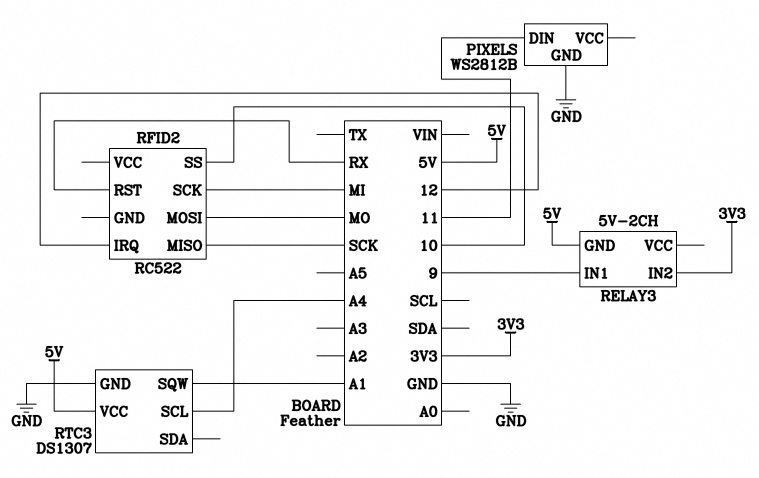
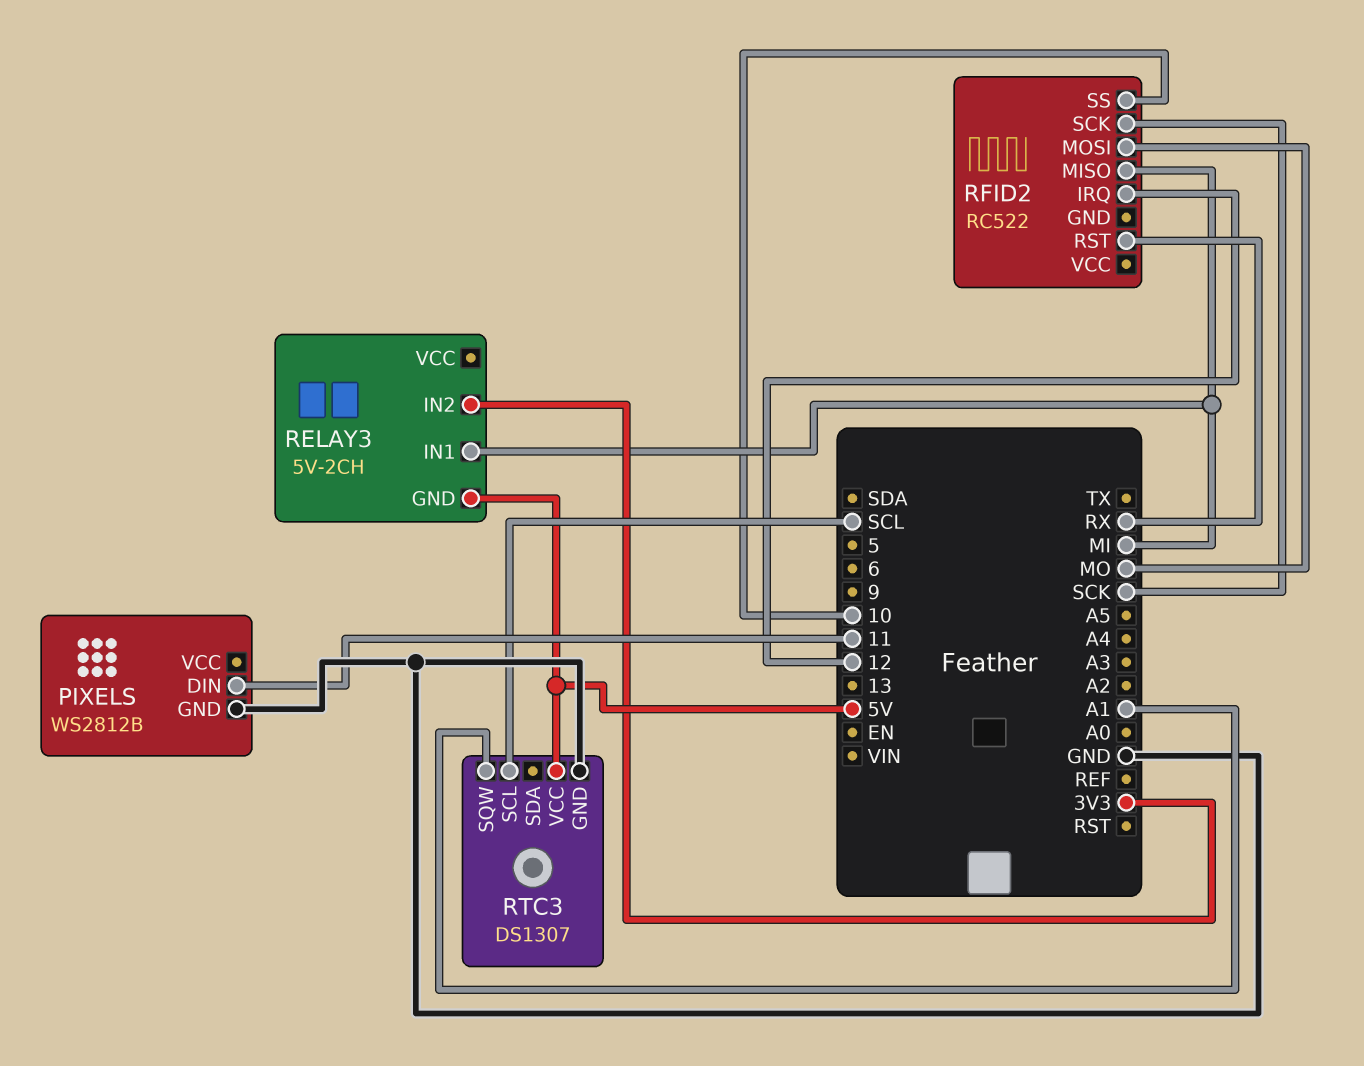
RELAY3 pin IN1: 9 -> MI
RFID2 pin MISO: SCK -> MI
RFID2 pin SCK: MI -> SCK
RTC3 pin SCL: A4 -> SCL

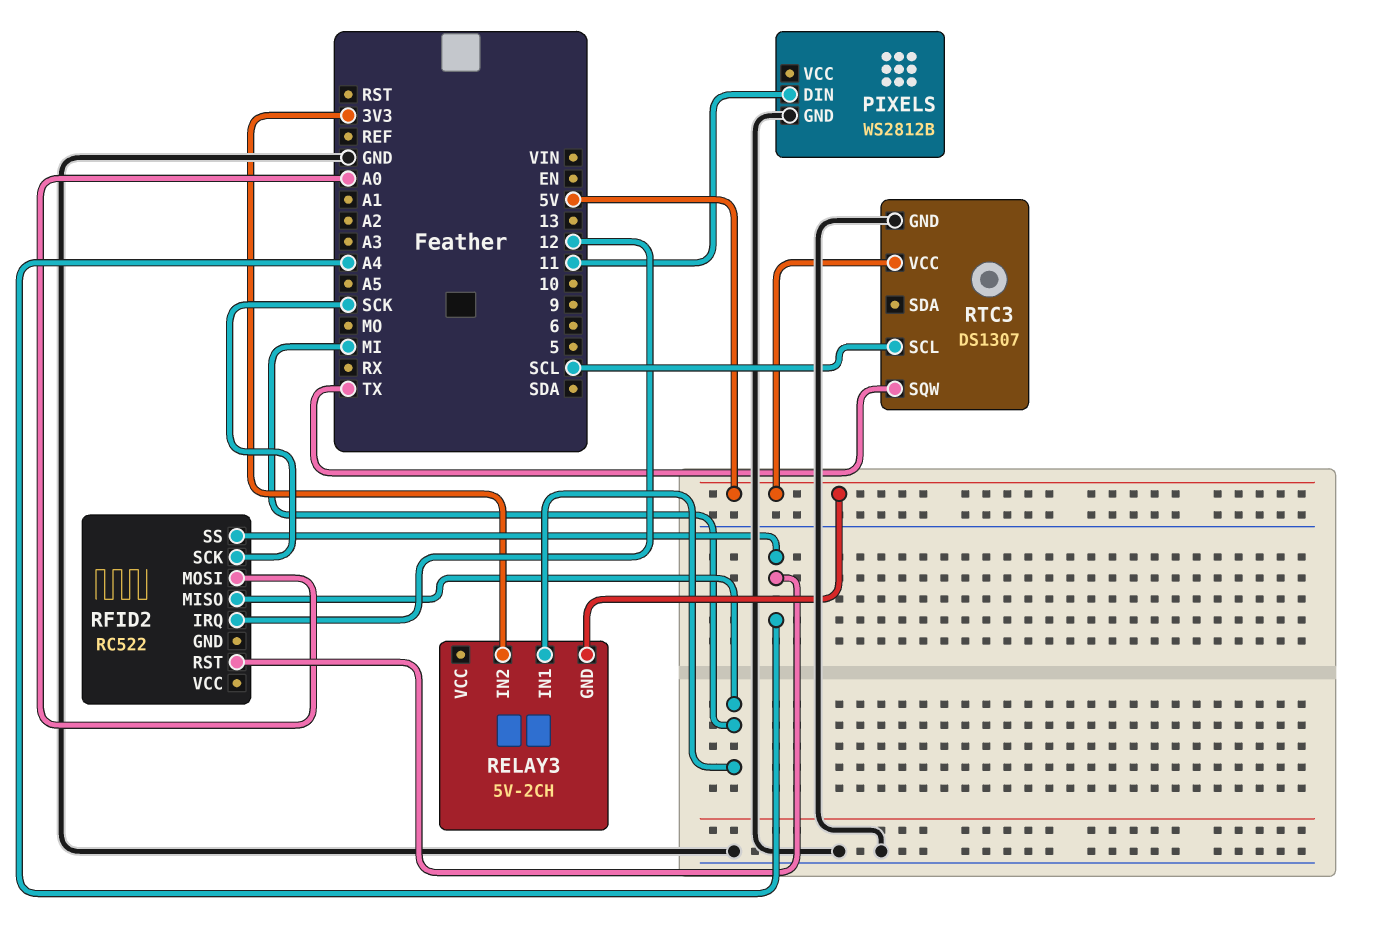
RFID2 pin MOSI: MO -> A0
RFID2 pin RST: RX -> A4
RFID2 pin SS: 10 -> A4
RTC3 pin SQW: A1 -> TX

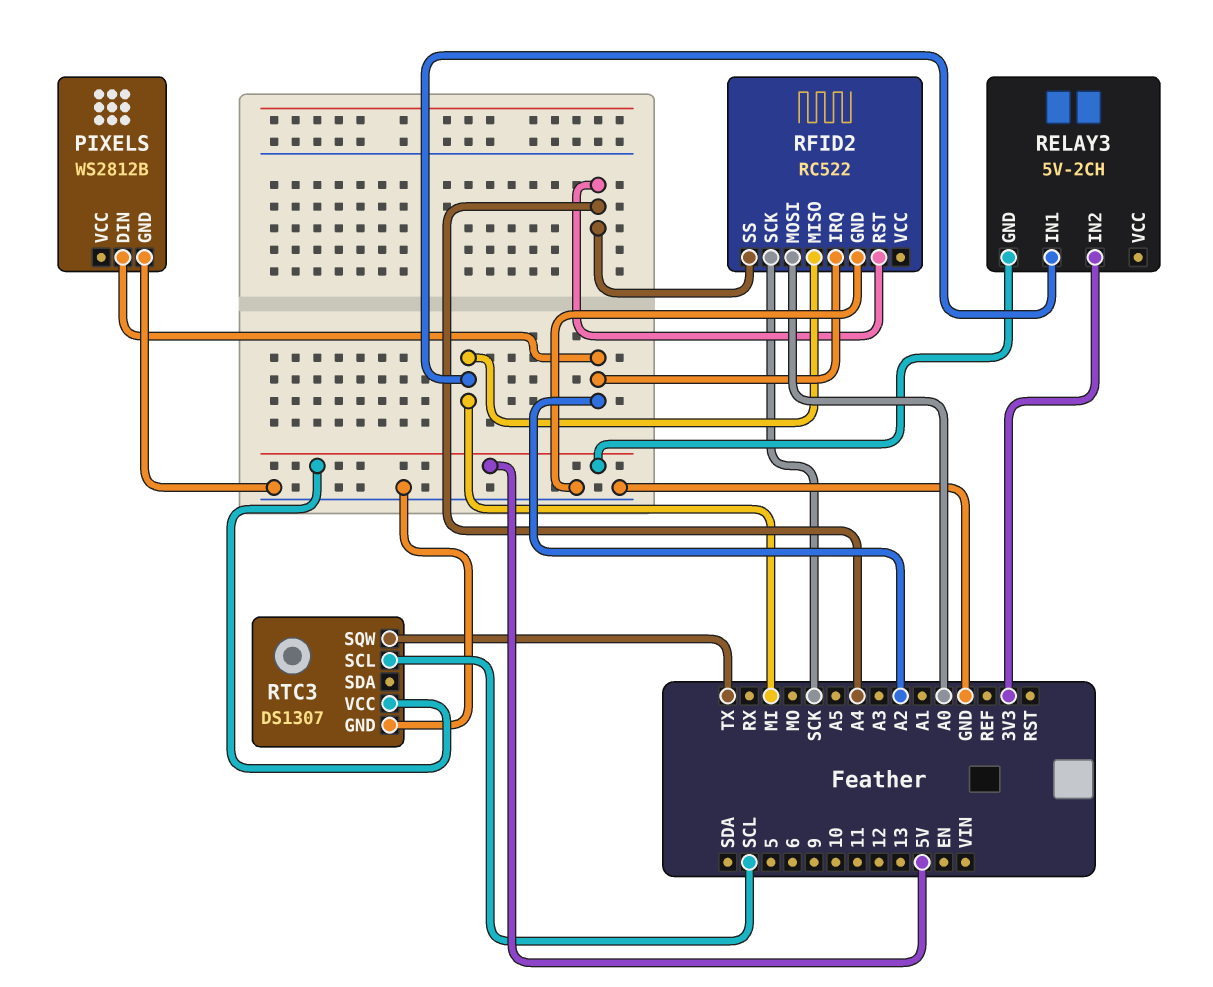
PIXELS pin DIN: 11 -> A2
RFID2 pin GND: none -> GND
RFID2 pin IRQ: 12 -> A2

